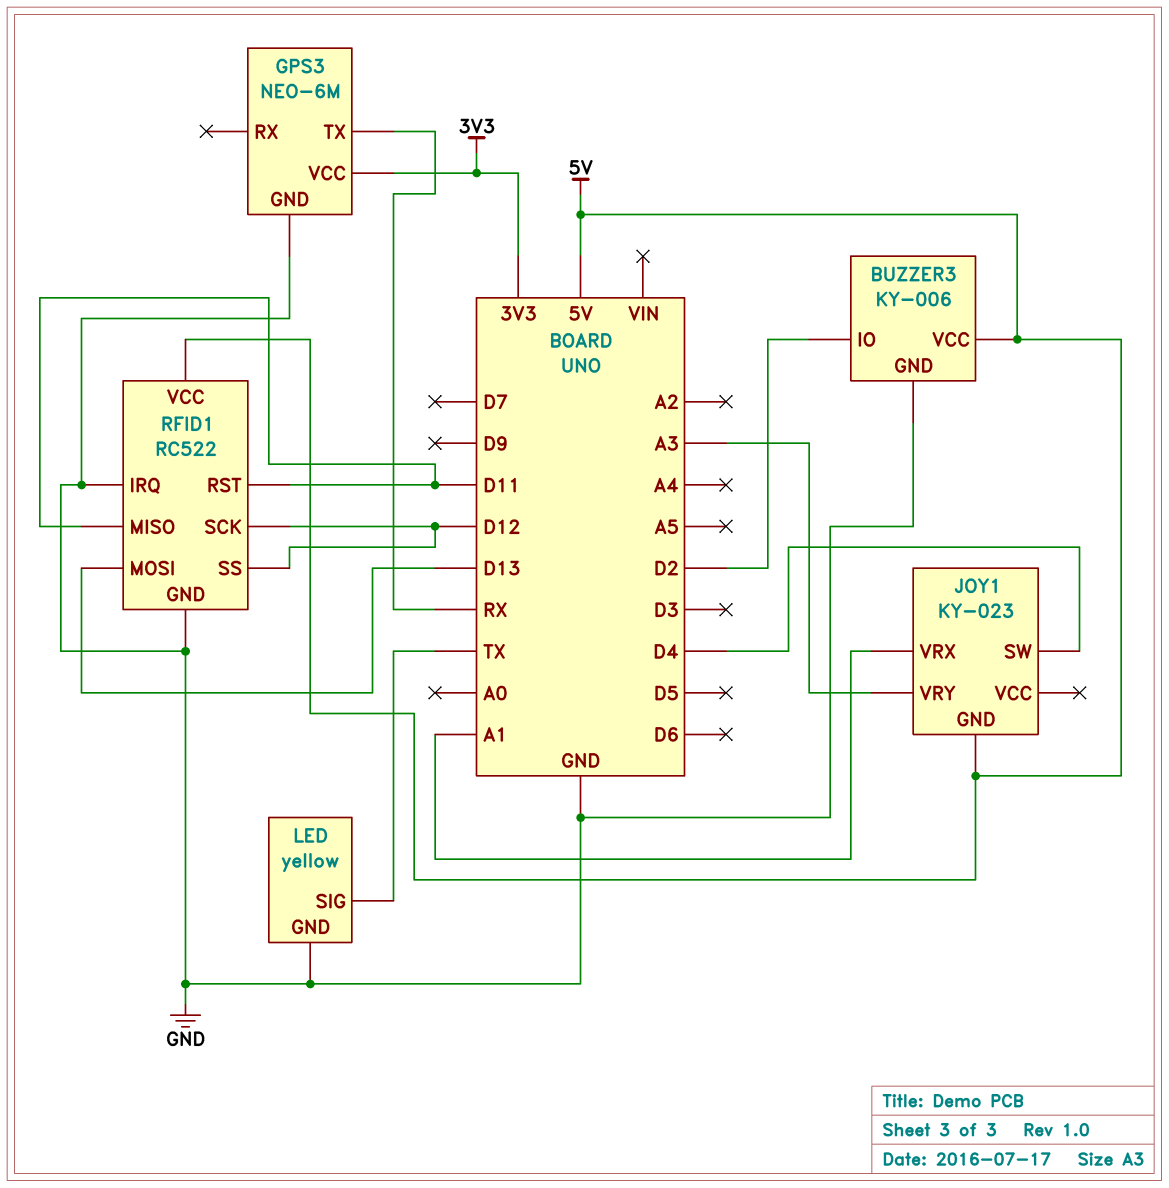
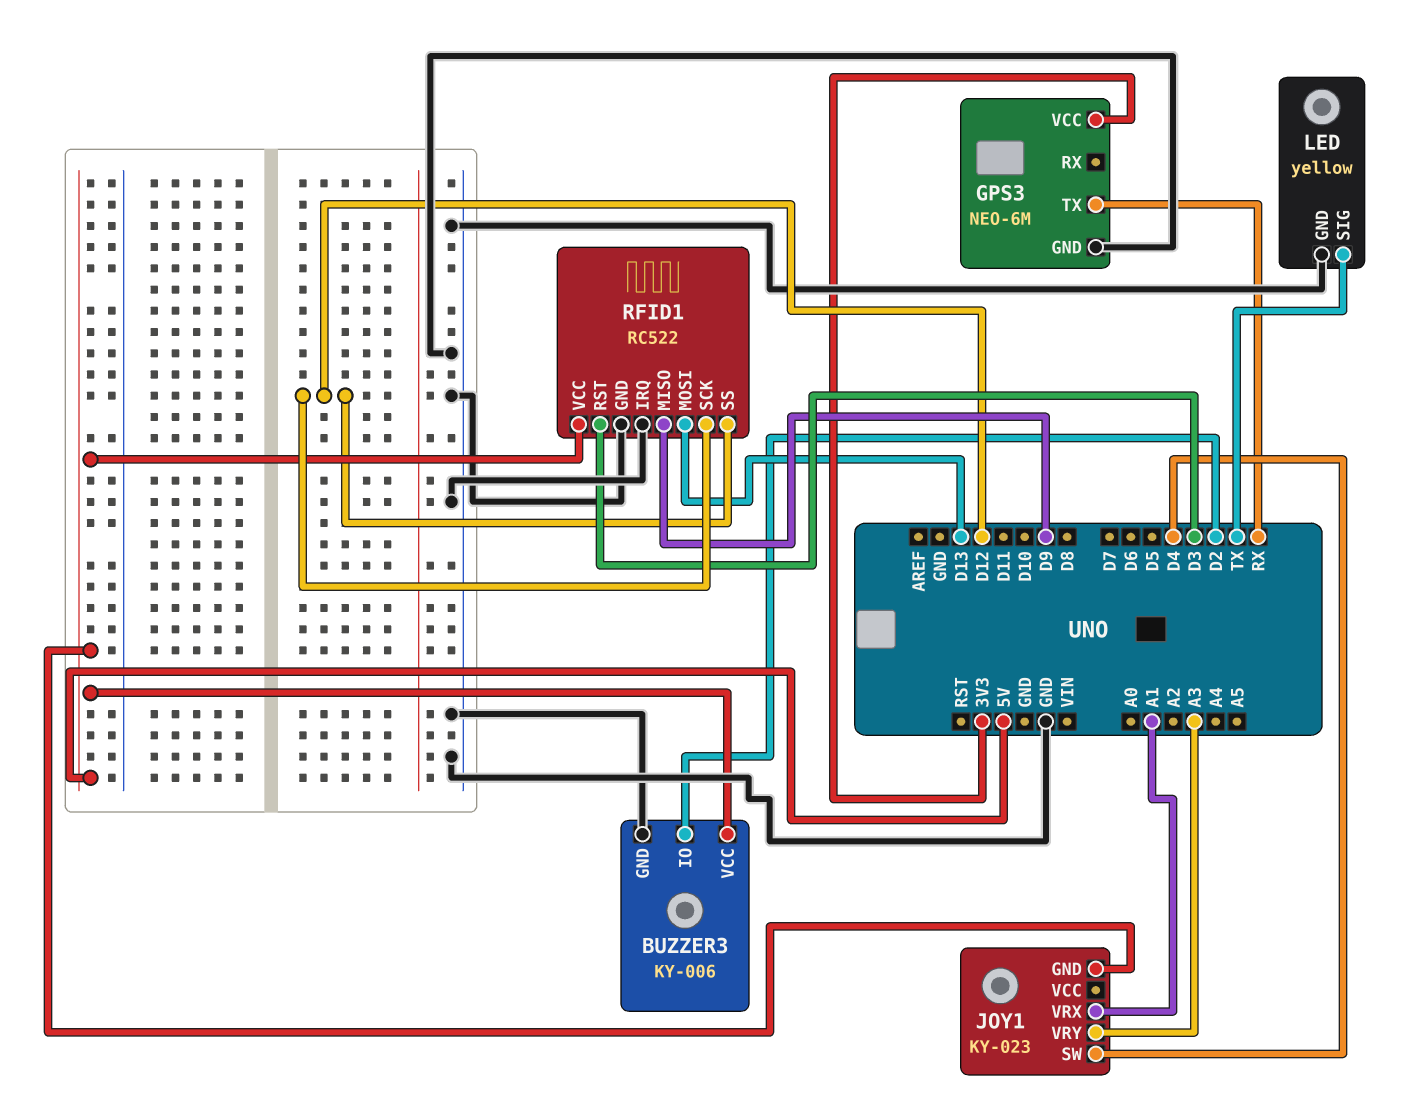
RFID1 pin MISO: D11 -> D9
RFID1 pin RST: D11 -> D3

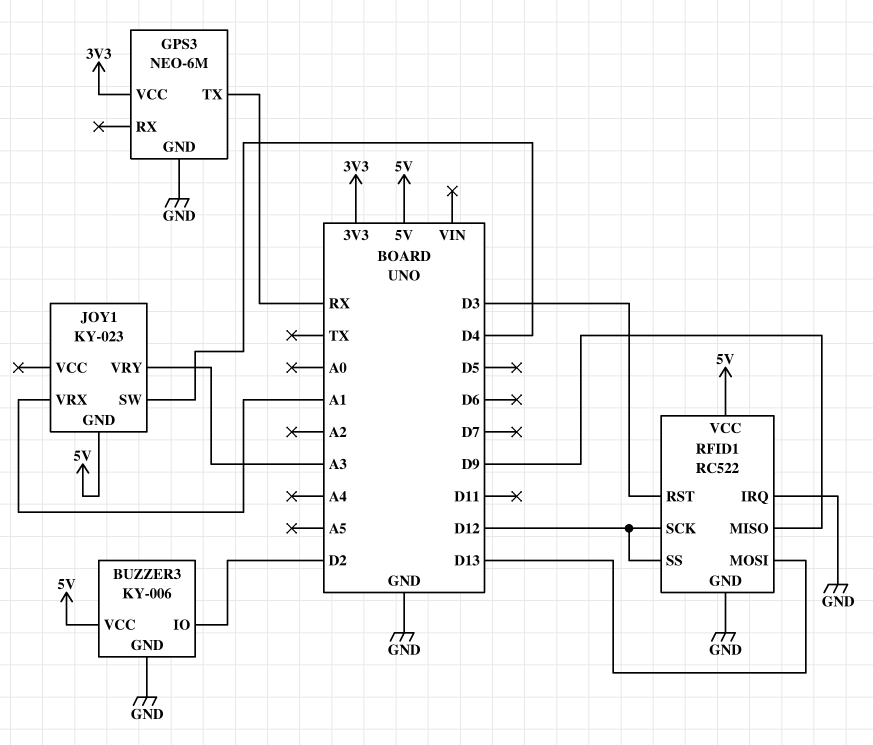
LED: yellow -> none
LED pin GND: GND -> none
LED pin SIG: TX -> none

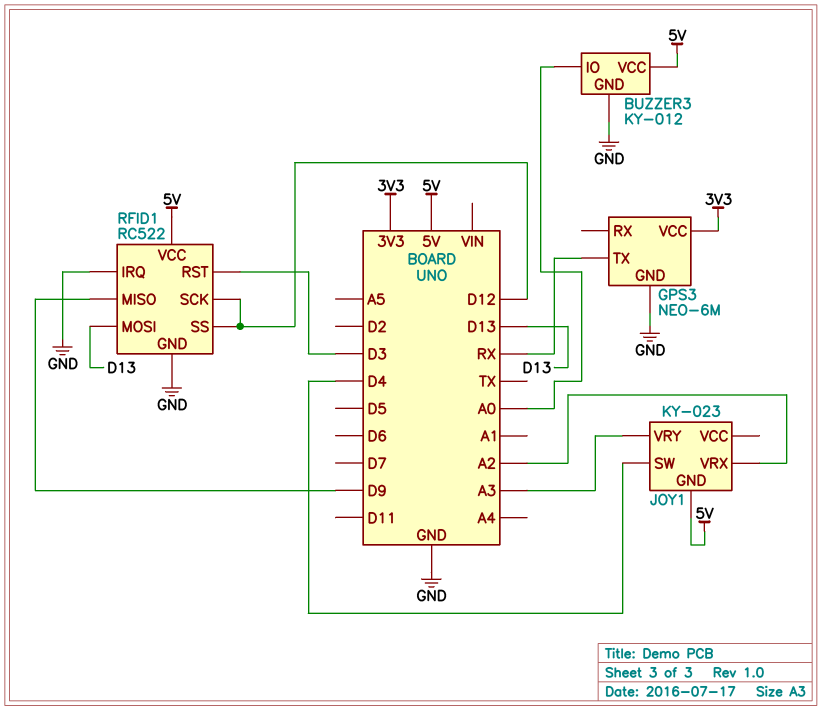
BUZZER3: KY-006 -> KY-012
BUZZER3 pin IO: D2 -> A0
JOY1 pin VRX: A1 -> A2

